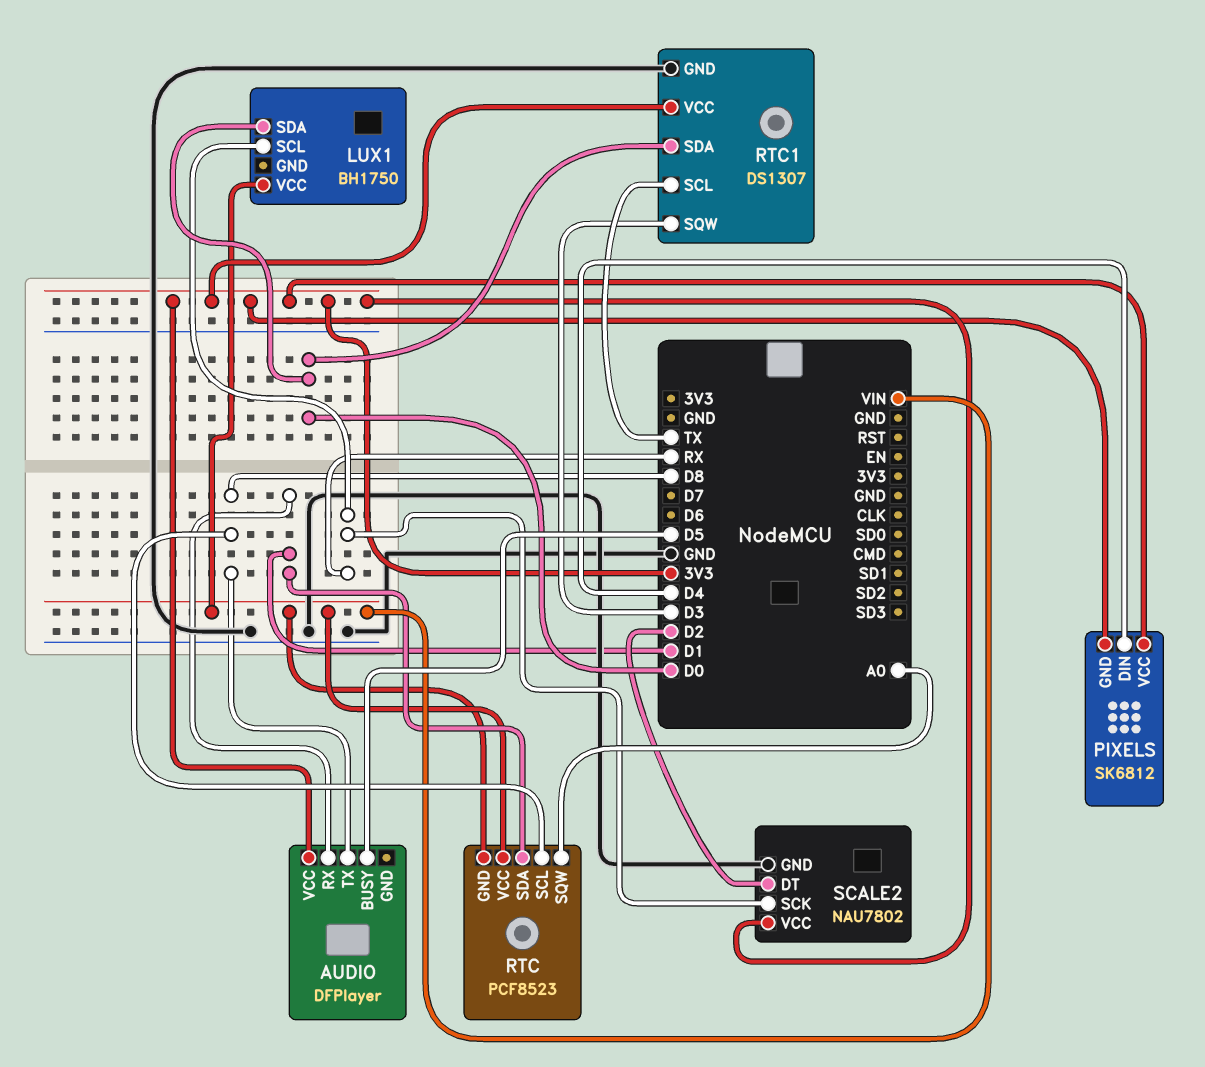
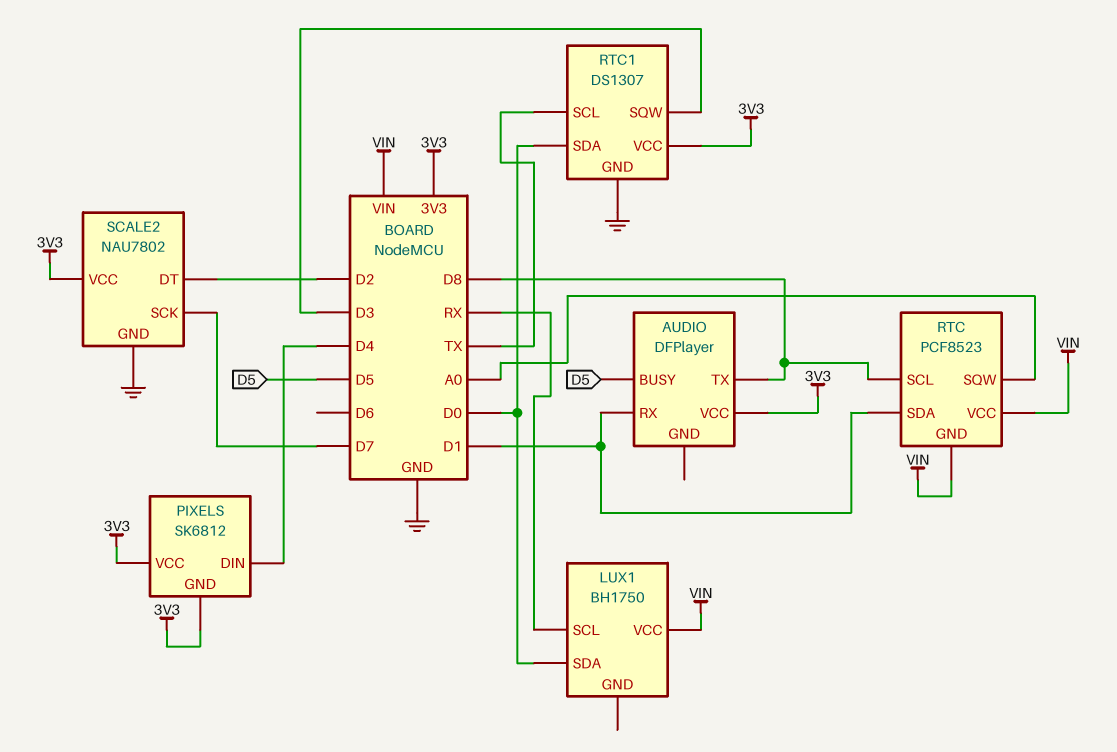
SCALE2 pin SCK: RX -> D7

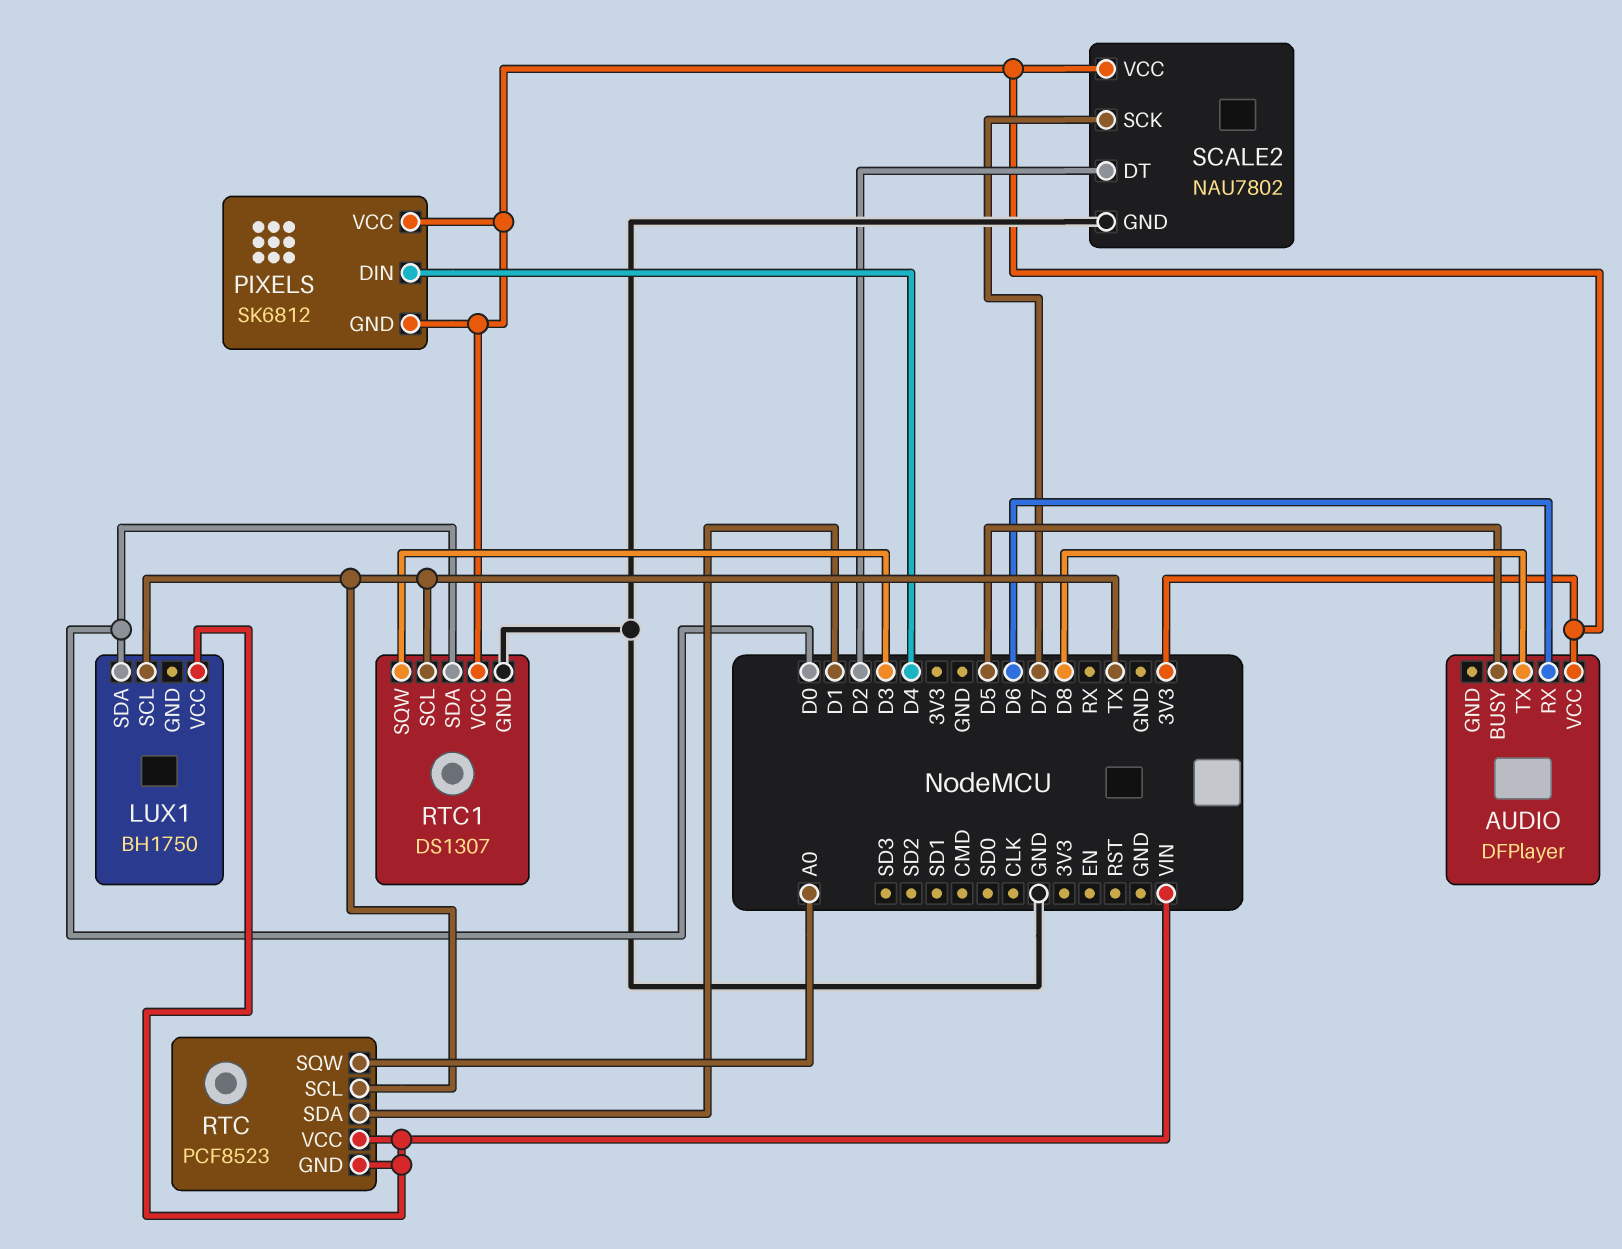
AUDIO pin RX: D1 -> D6
LUX1 pin SCL: RX -> TX
RTC pin SCL: D8 -> TX

